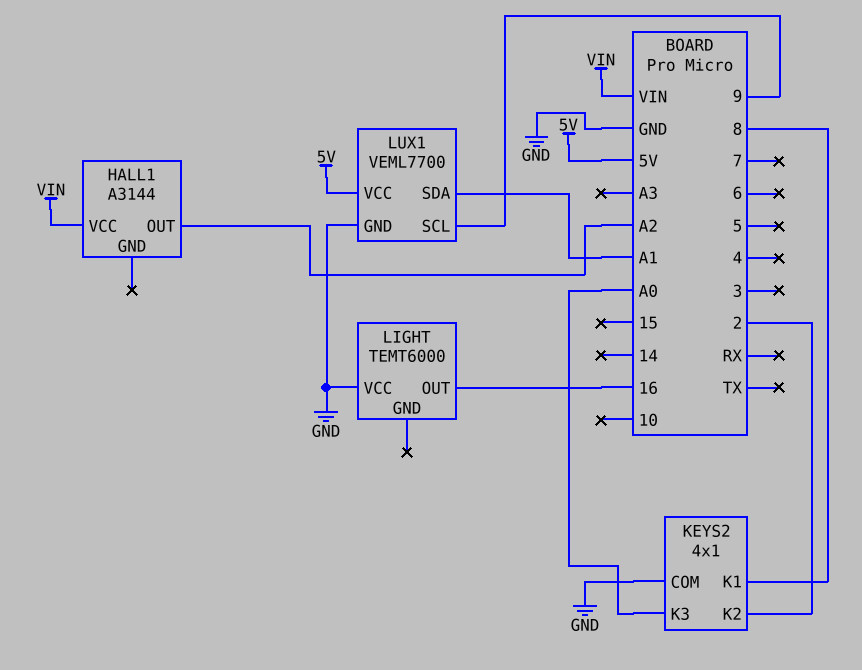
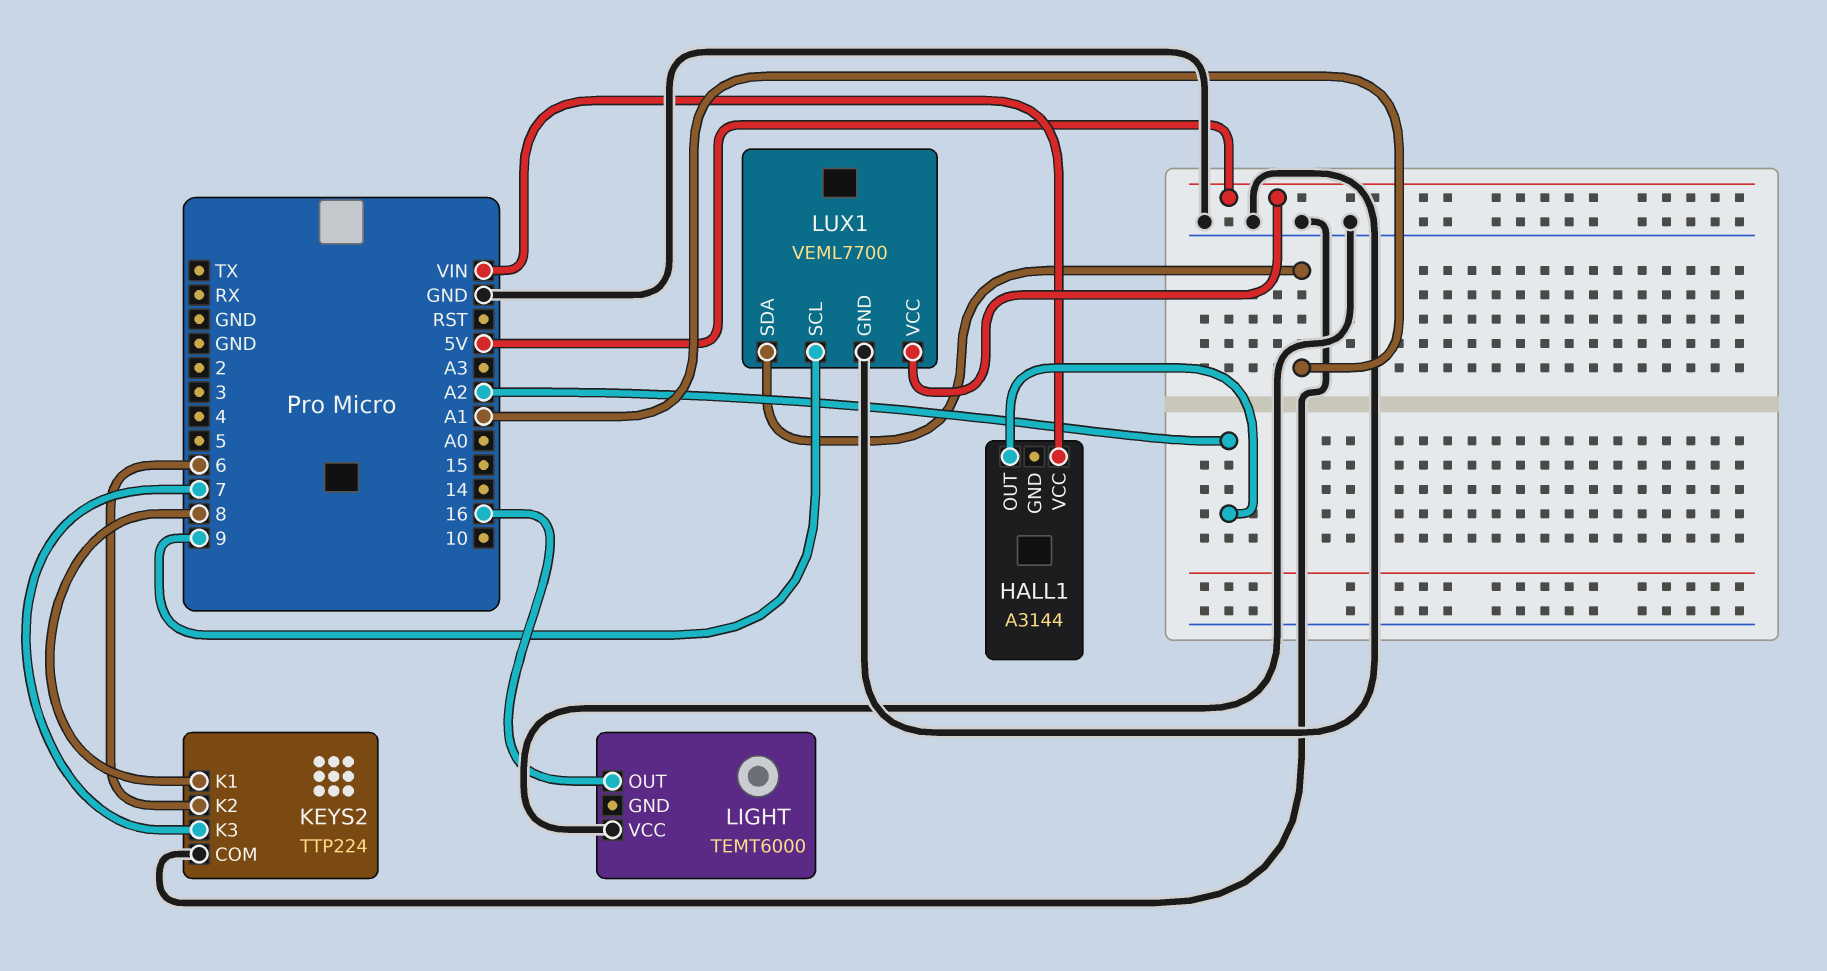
KEYS2: 4x1 -> TTP224
KEYS2 pin K2: 2 -> 6
KEYS2 pin K3: A0 -> 7

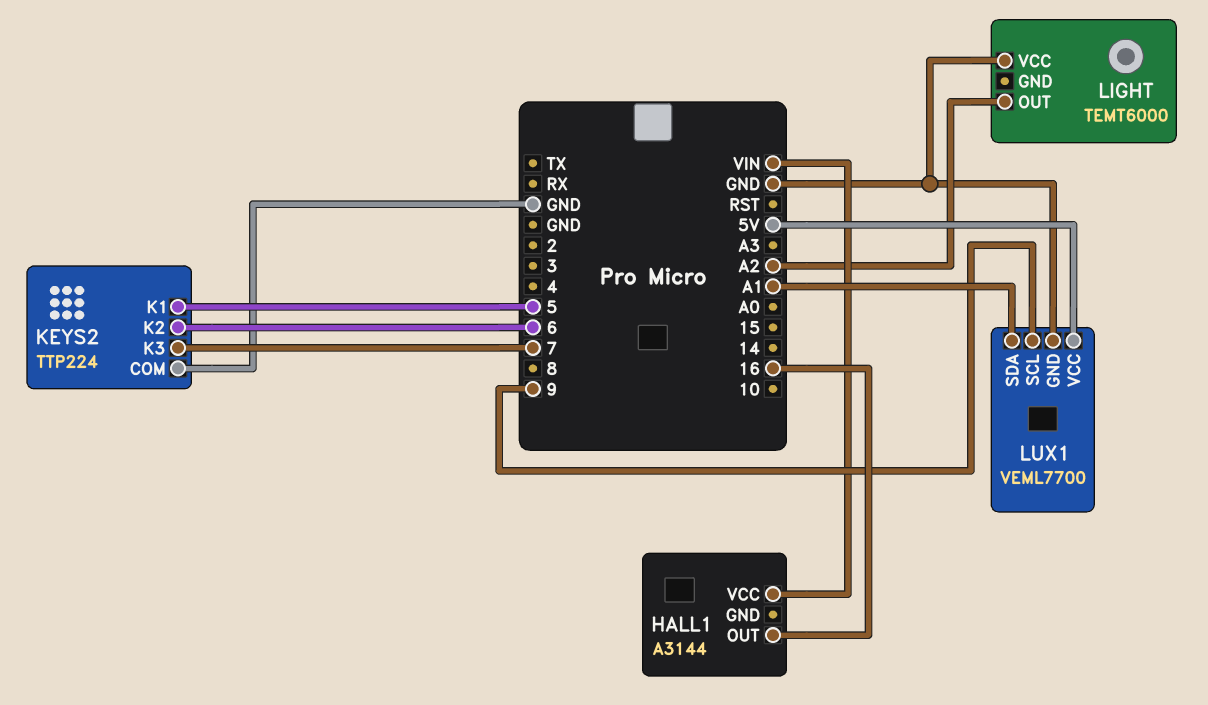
HALL1 pin OUT: A2 -> 16
KEYS2 pin K1: 8 -> 5
LIGHT pin OUT: 16 -> A2

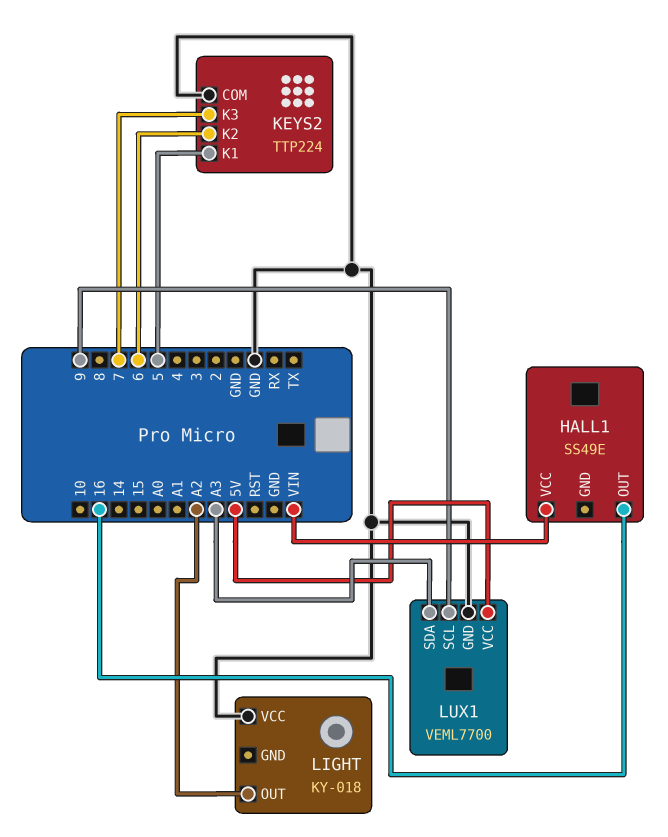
HALL1: A3144 -> SS49E
LIGHT: TEMT6000 -> KY-018
LUX1 pin SDA: A1 -> A3

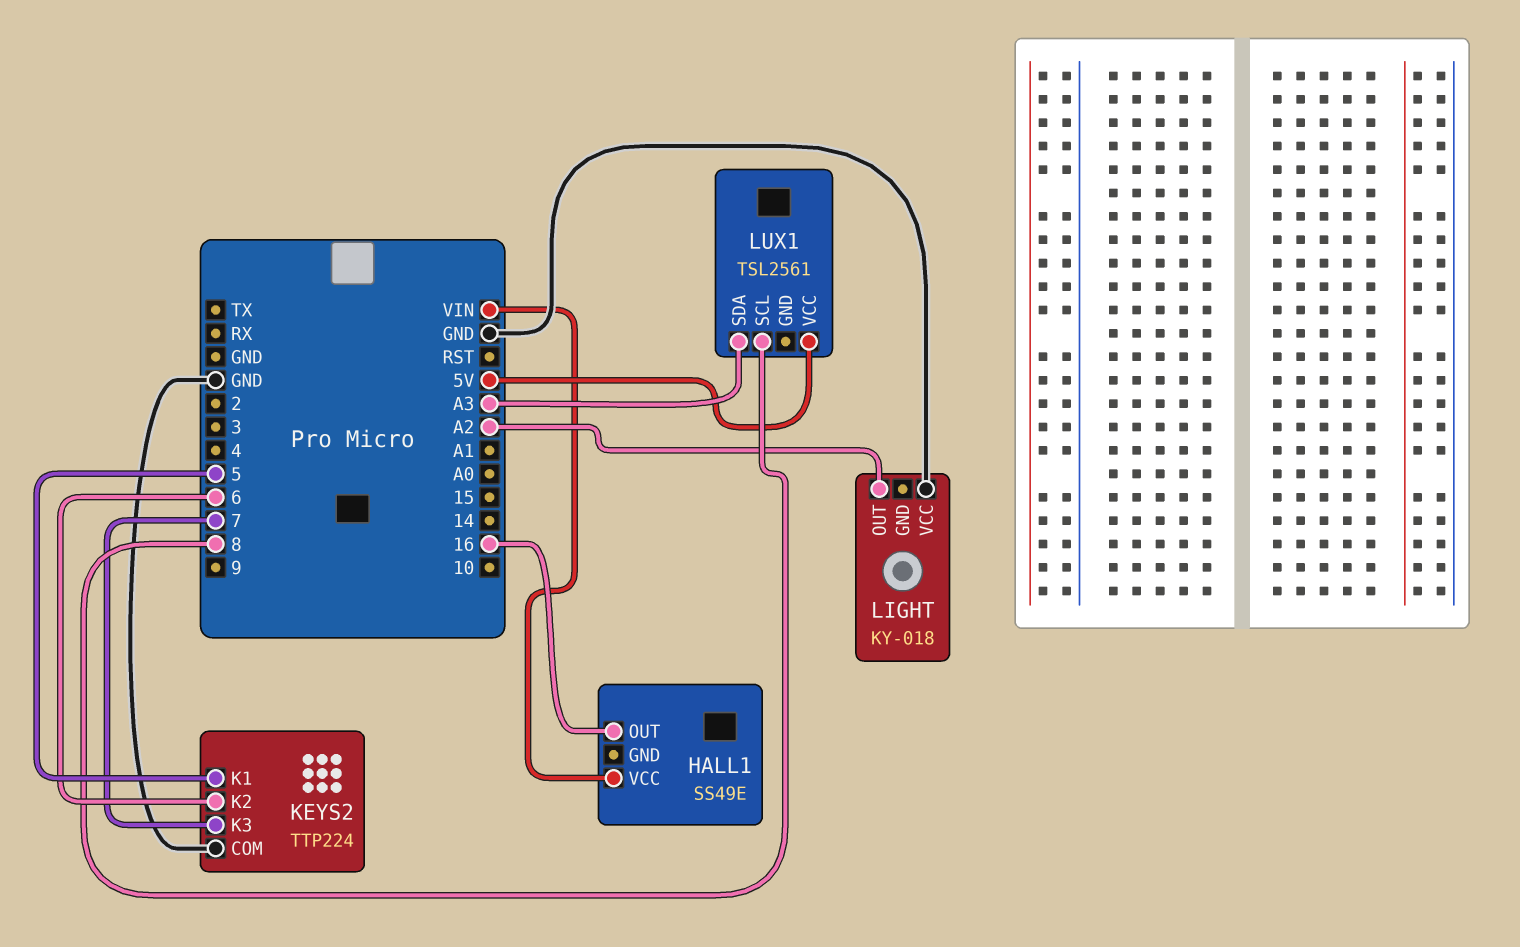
LUX1: VEML7700 -> TSL2561
LUX1 pin GND: GND -> none
LUX1 pin SCL: 9 -> 8

